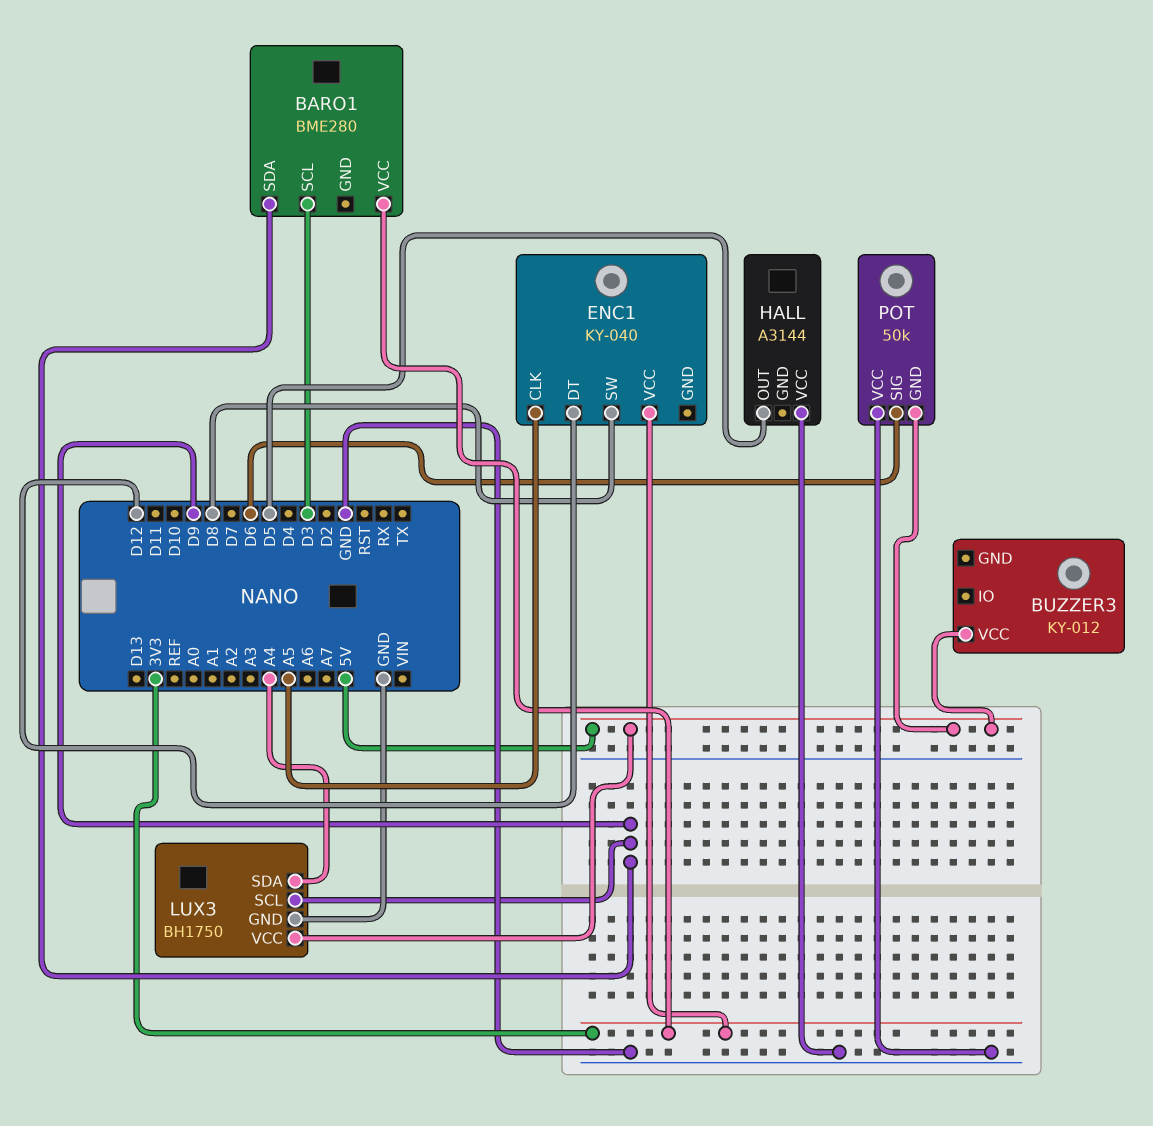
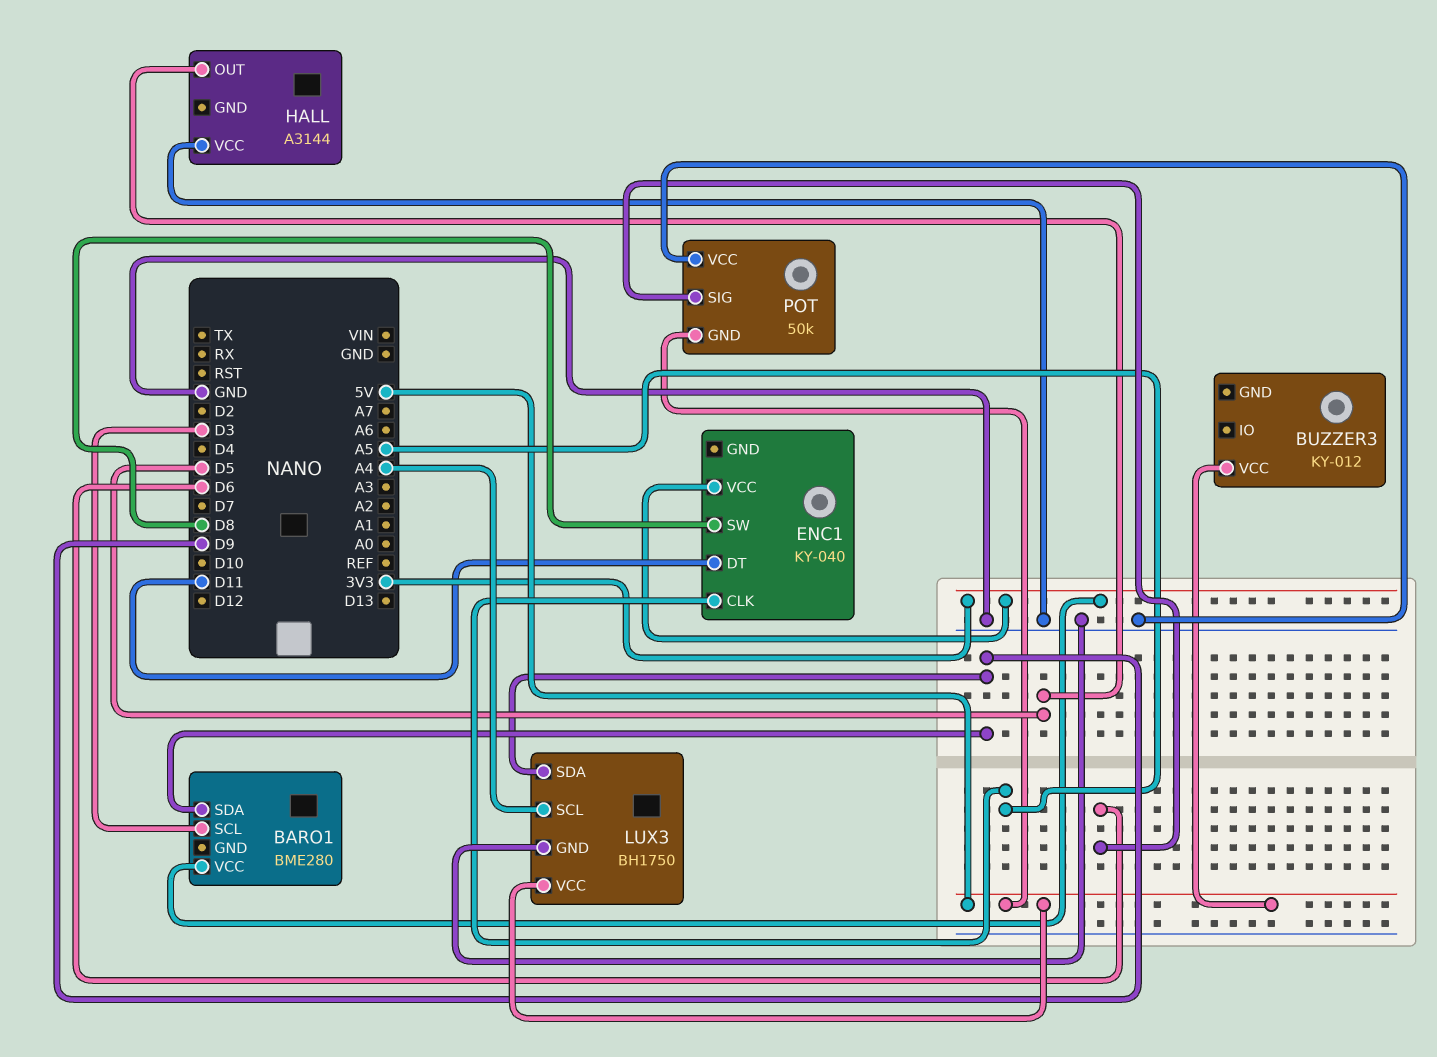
ENC1 pin DT: D12 -> D11
LUX3 pin SCL: D9 -> A4
LUX3 pin SDA: A4 -> D9

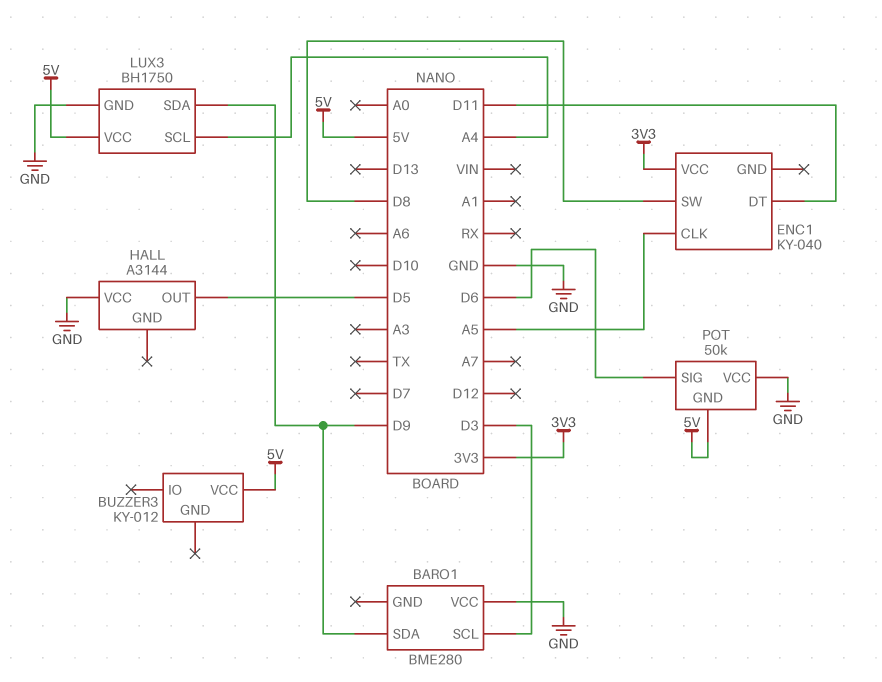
BARO1 pin VCC: 3V3 -> GND

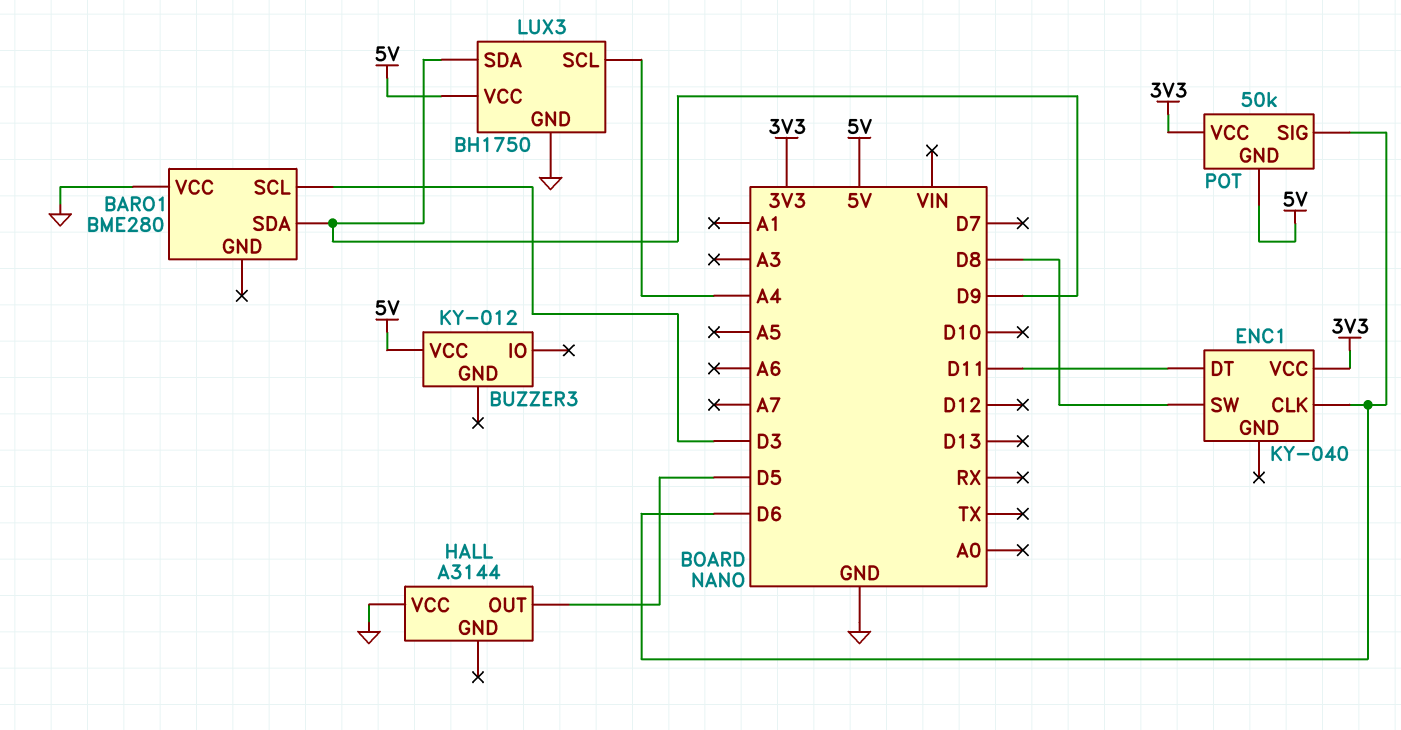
ENC1 pin CLK: A5 -> D6
POT pin VCC: GND -> 3V3

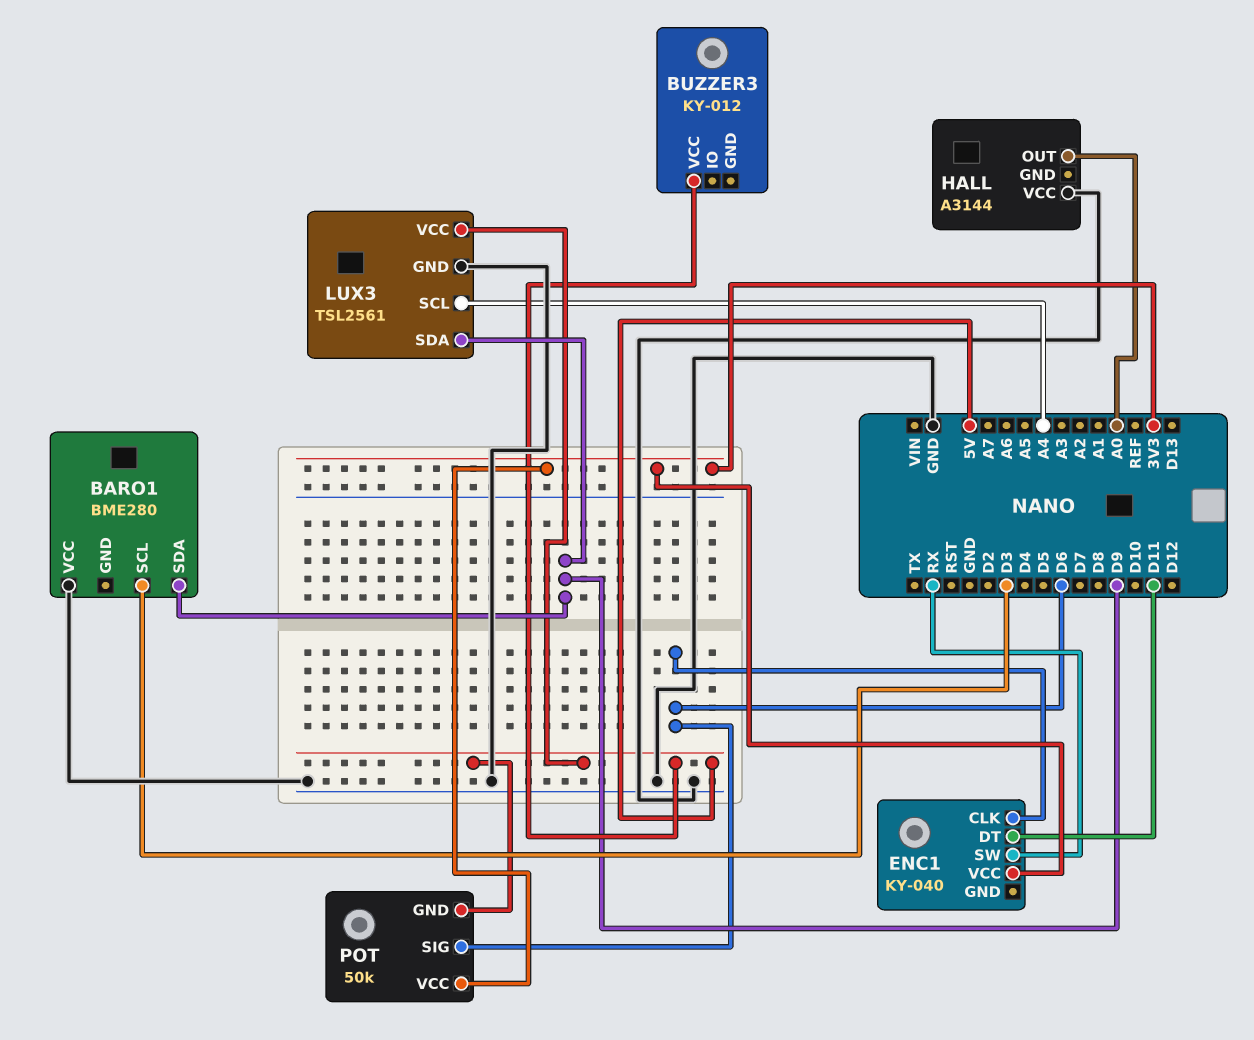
ENC1 pin SW: D8 -> RX
HALL pin OUT: D5 -> A0
LUX3: BH1750 -> TSL2561

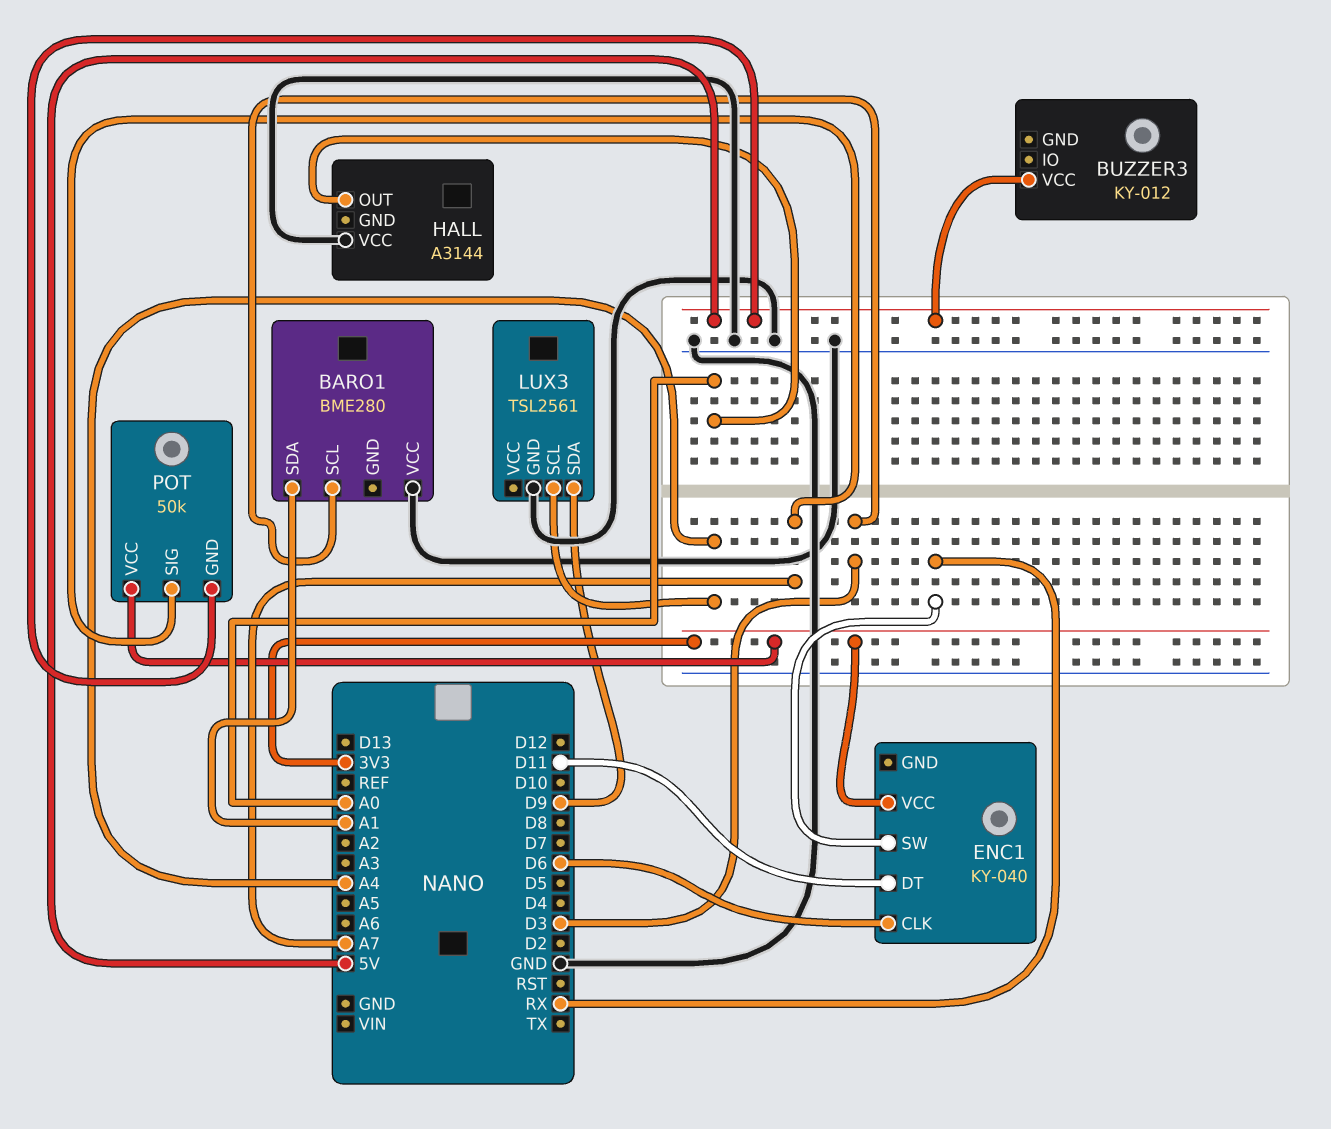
BARO1 pin SDA: D9 -> A1
LUX3 pin VCC: 5V -> none
POT pin SIG: D6 -> A7

